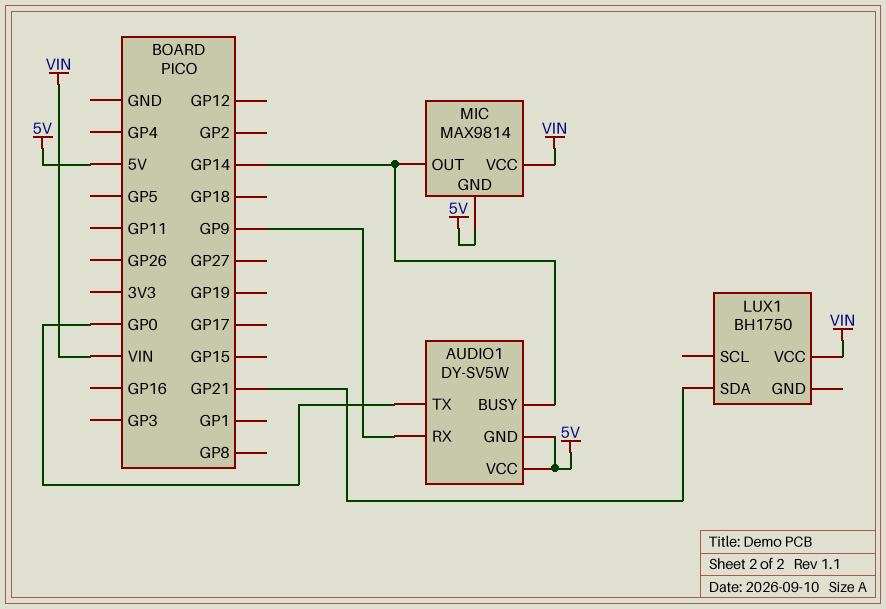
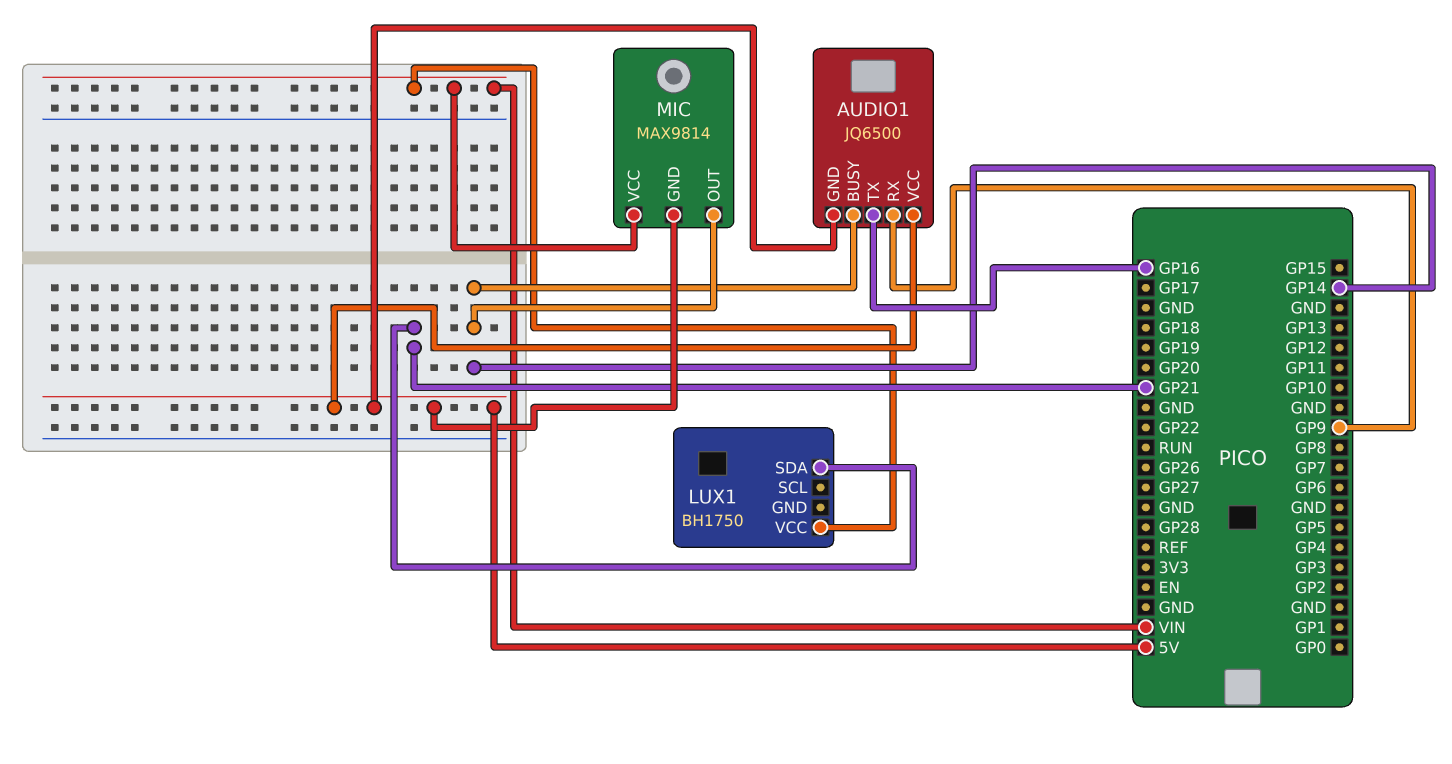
AUDIO1: DY-SV5W -> JQ6500
AUDIO1 pin TX: GP0 -> GP16

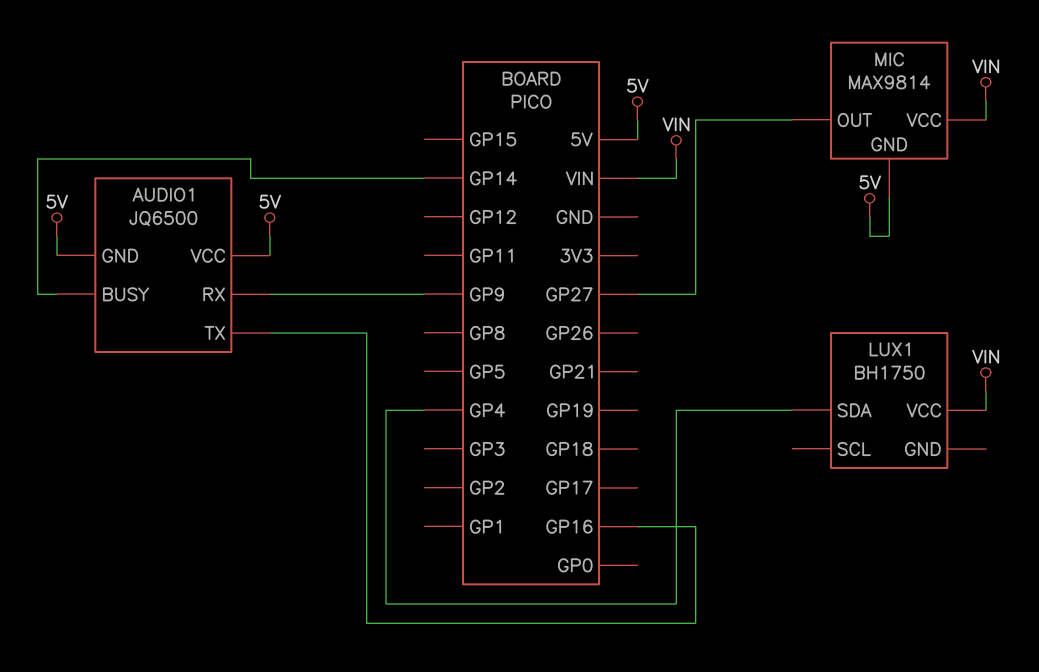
LUX1 pin SDA: GP21 -> GP4
MIC pin OUT: GP14 -> GP27

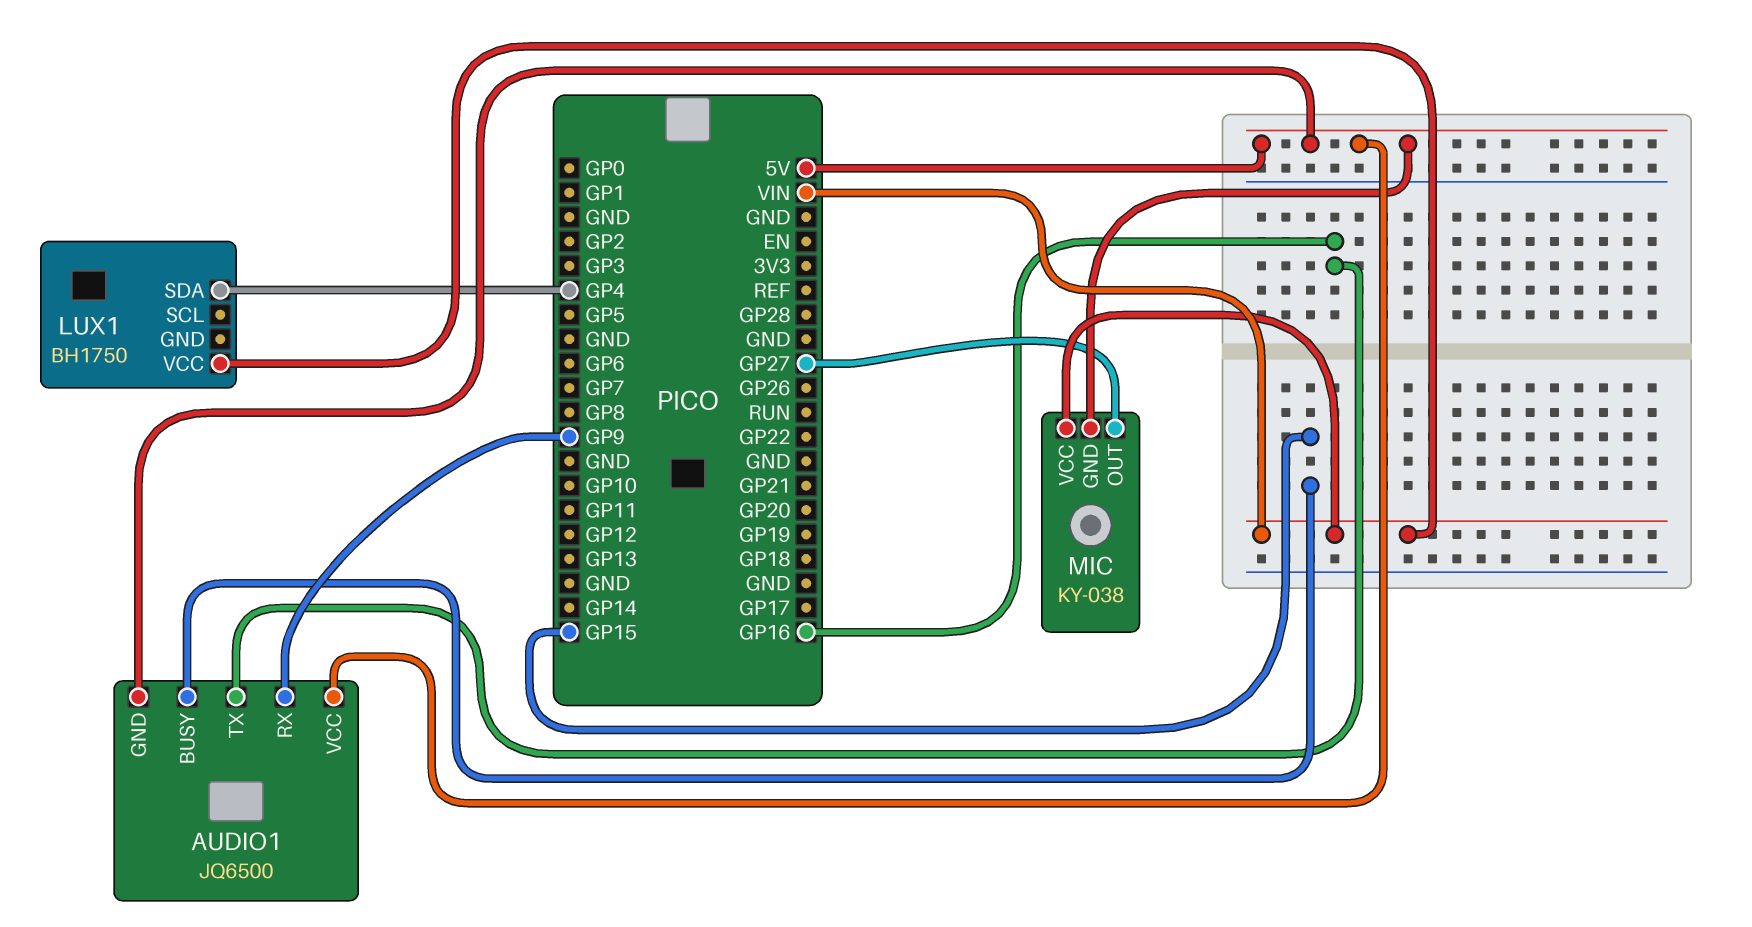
AUDIO1 pin BUSY: GP14 -> GP15
MIC: MAX9814 -> KY-038

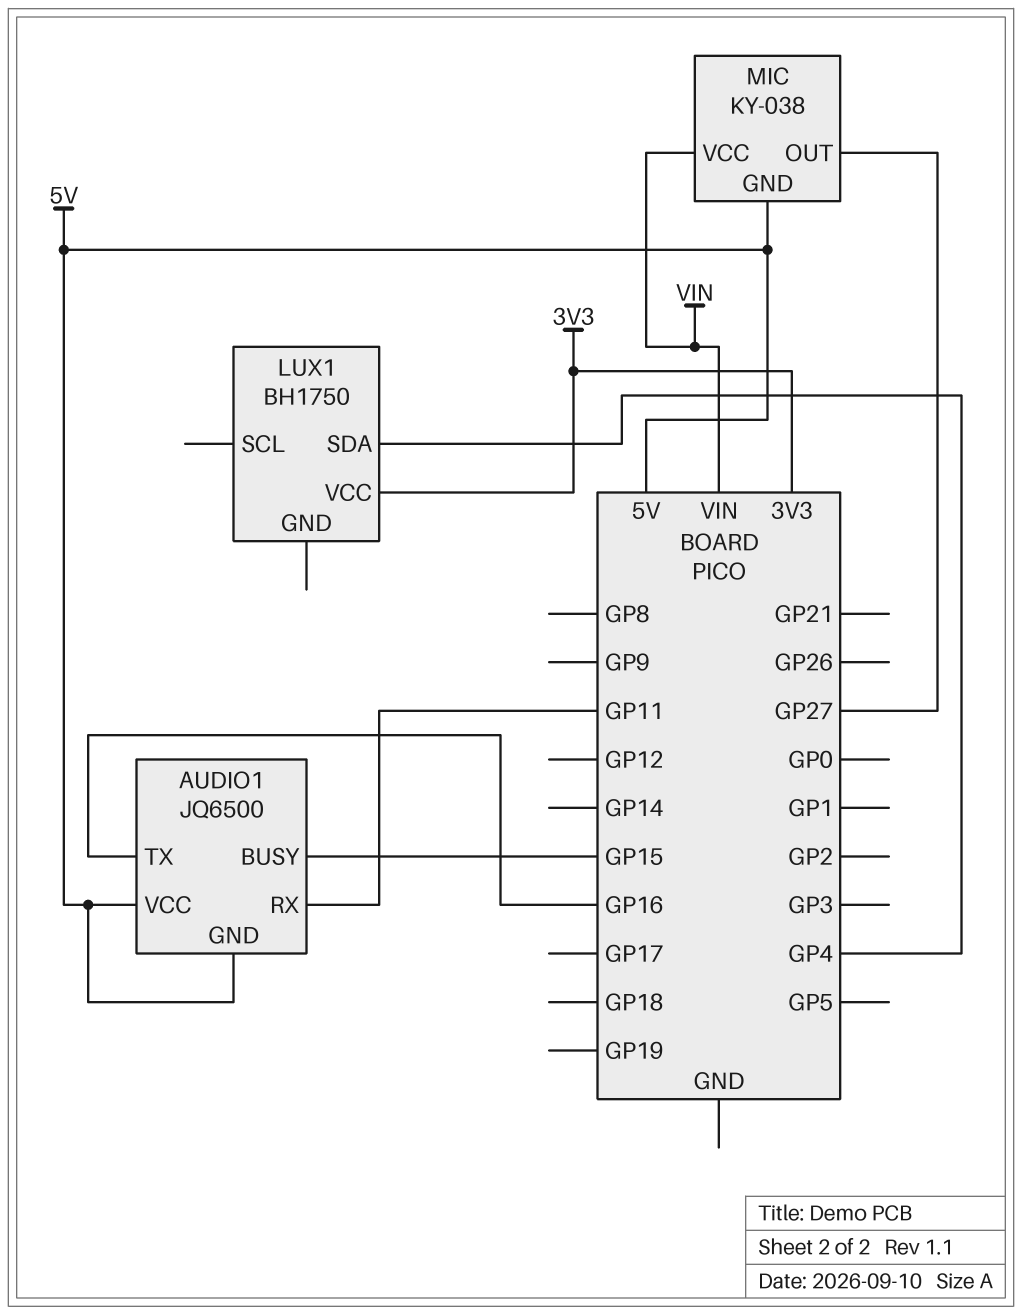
AUDIO1 pin RX: GP9 -> GP11
LUX1 pin VCC: VIN -> 3V3

